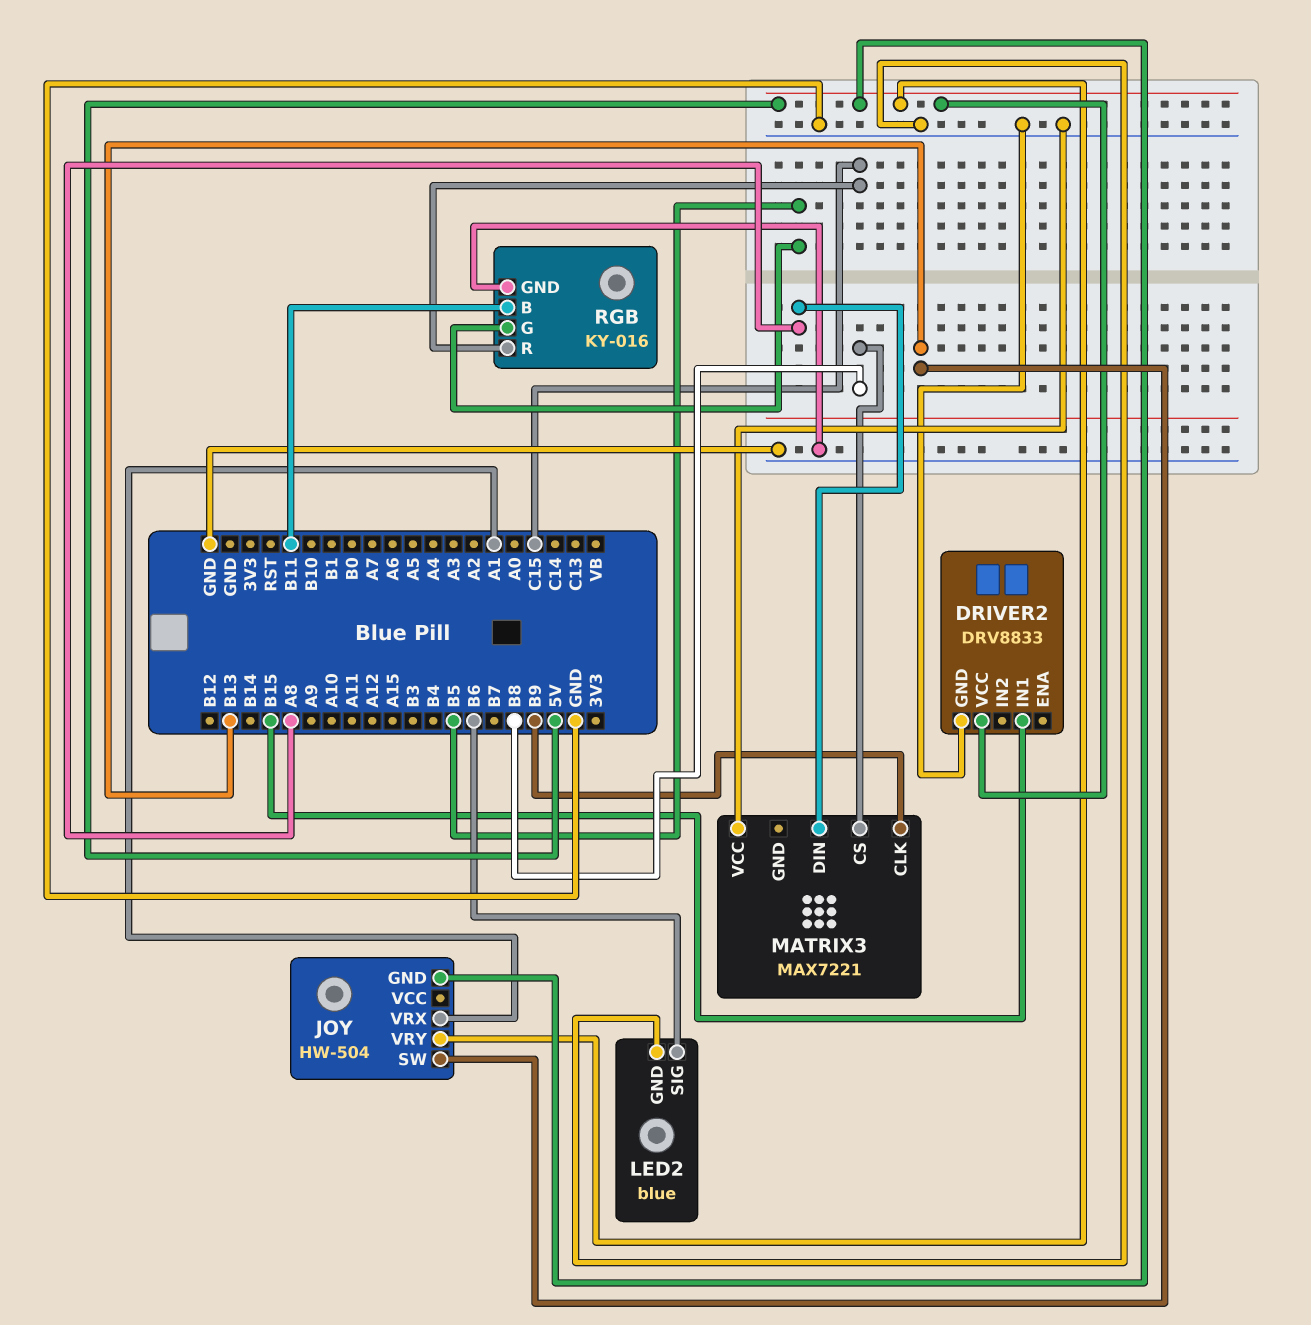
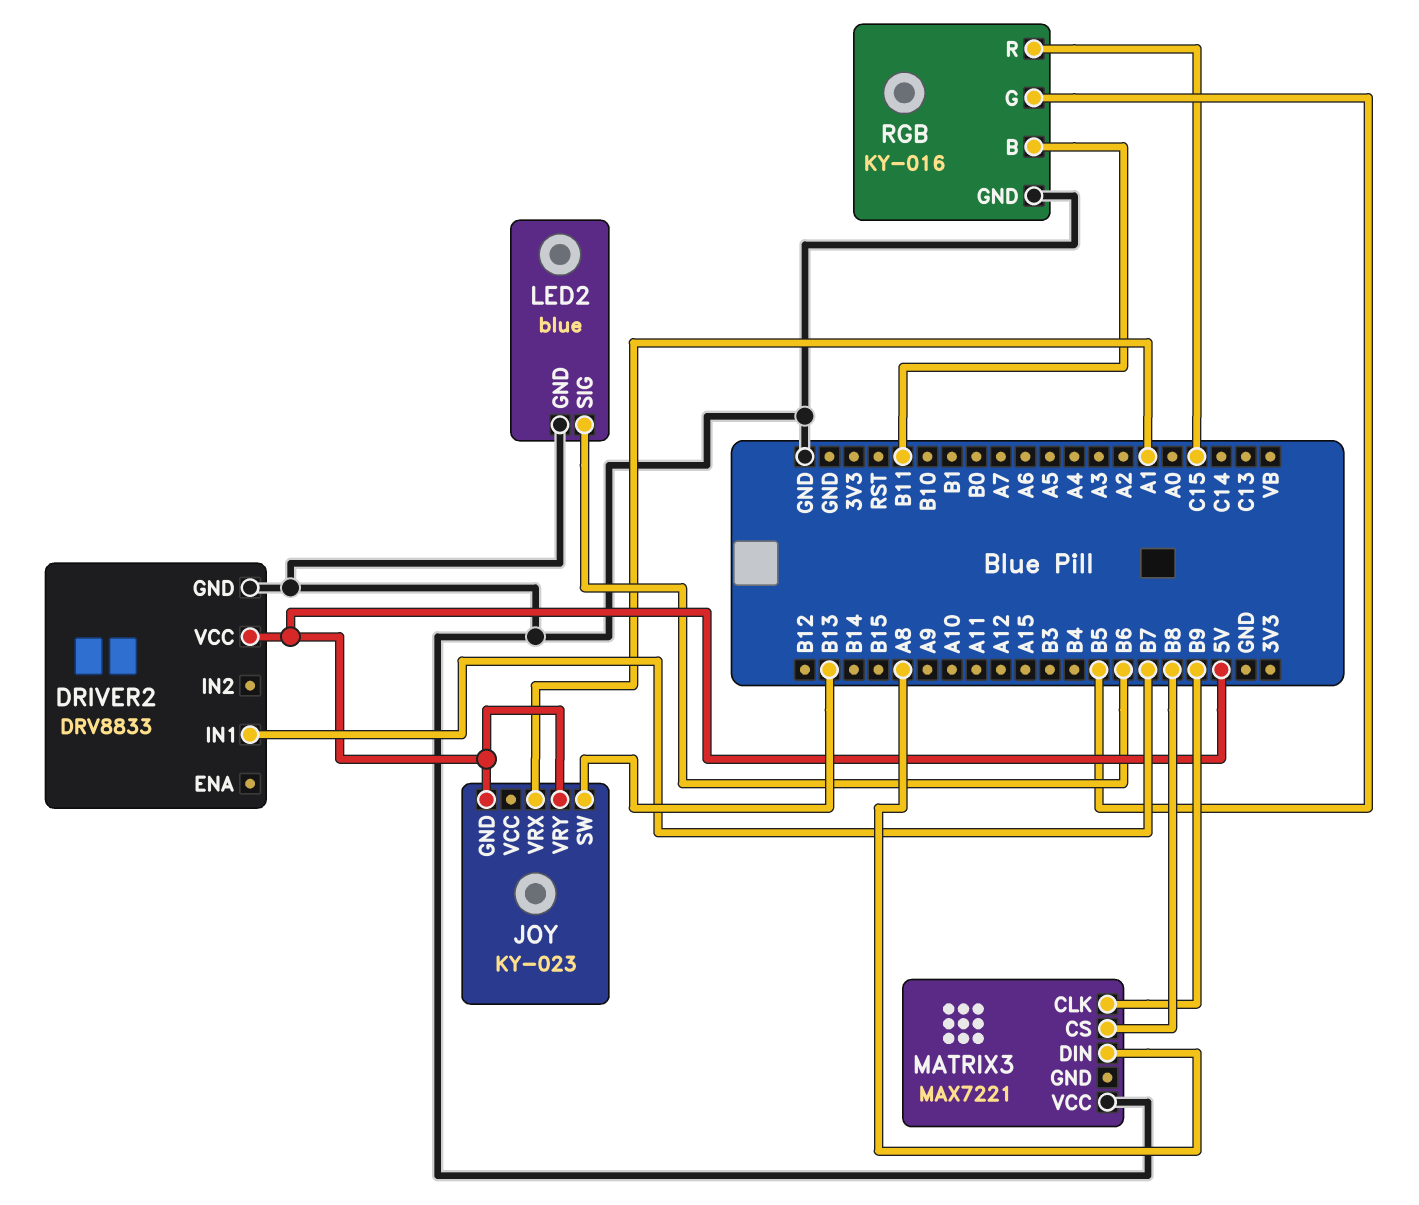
DRIVER2 pin IN1: B15 -> B7
JOY: HW-504 -> KY-023

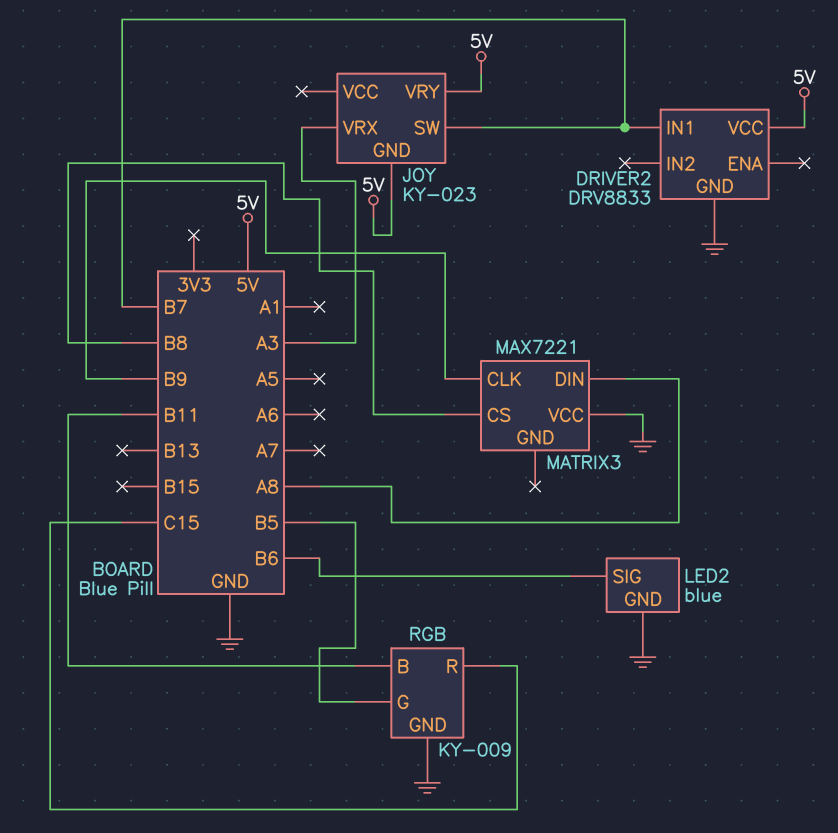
JOY pin SW: B13 -> B7
JOY pin VRX: A1 -> A3
RGB: KY-016 -> KY-009

